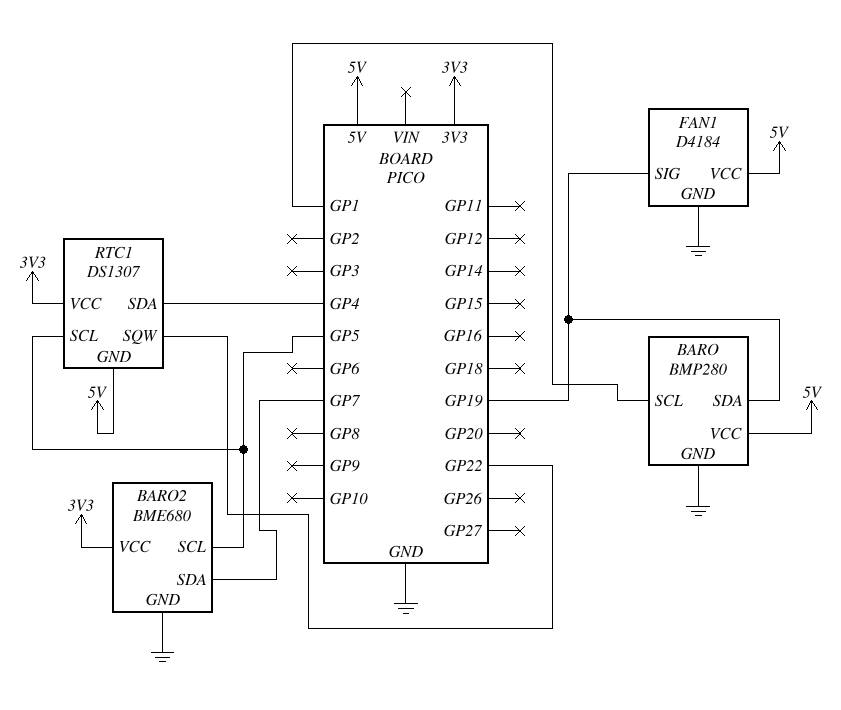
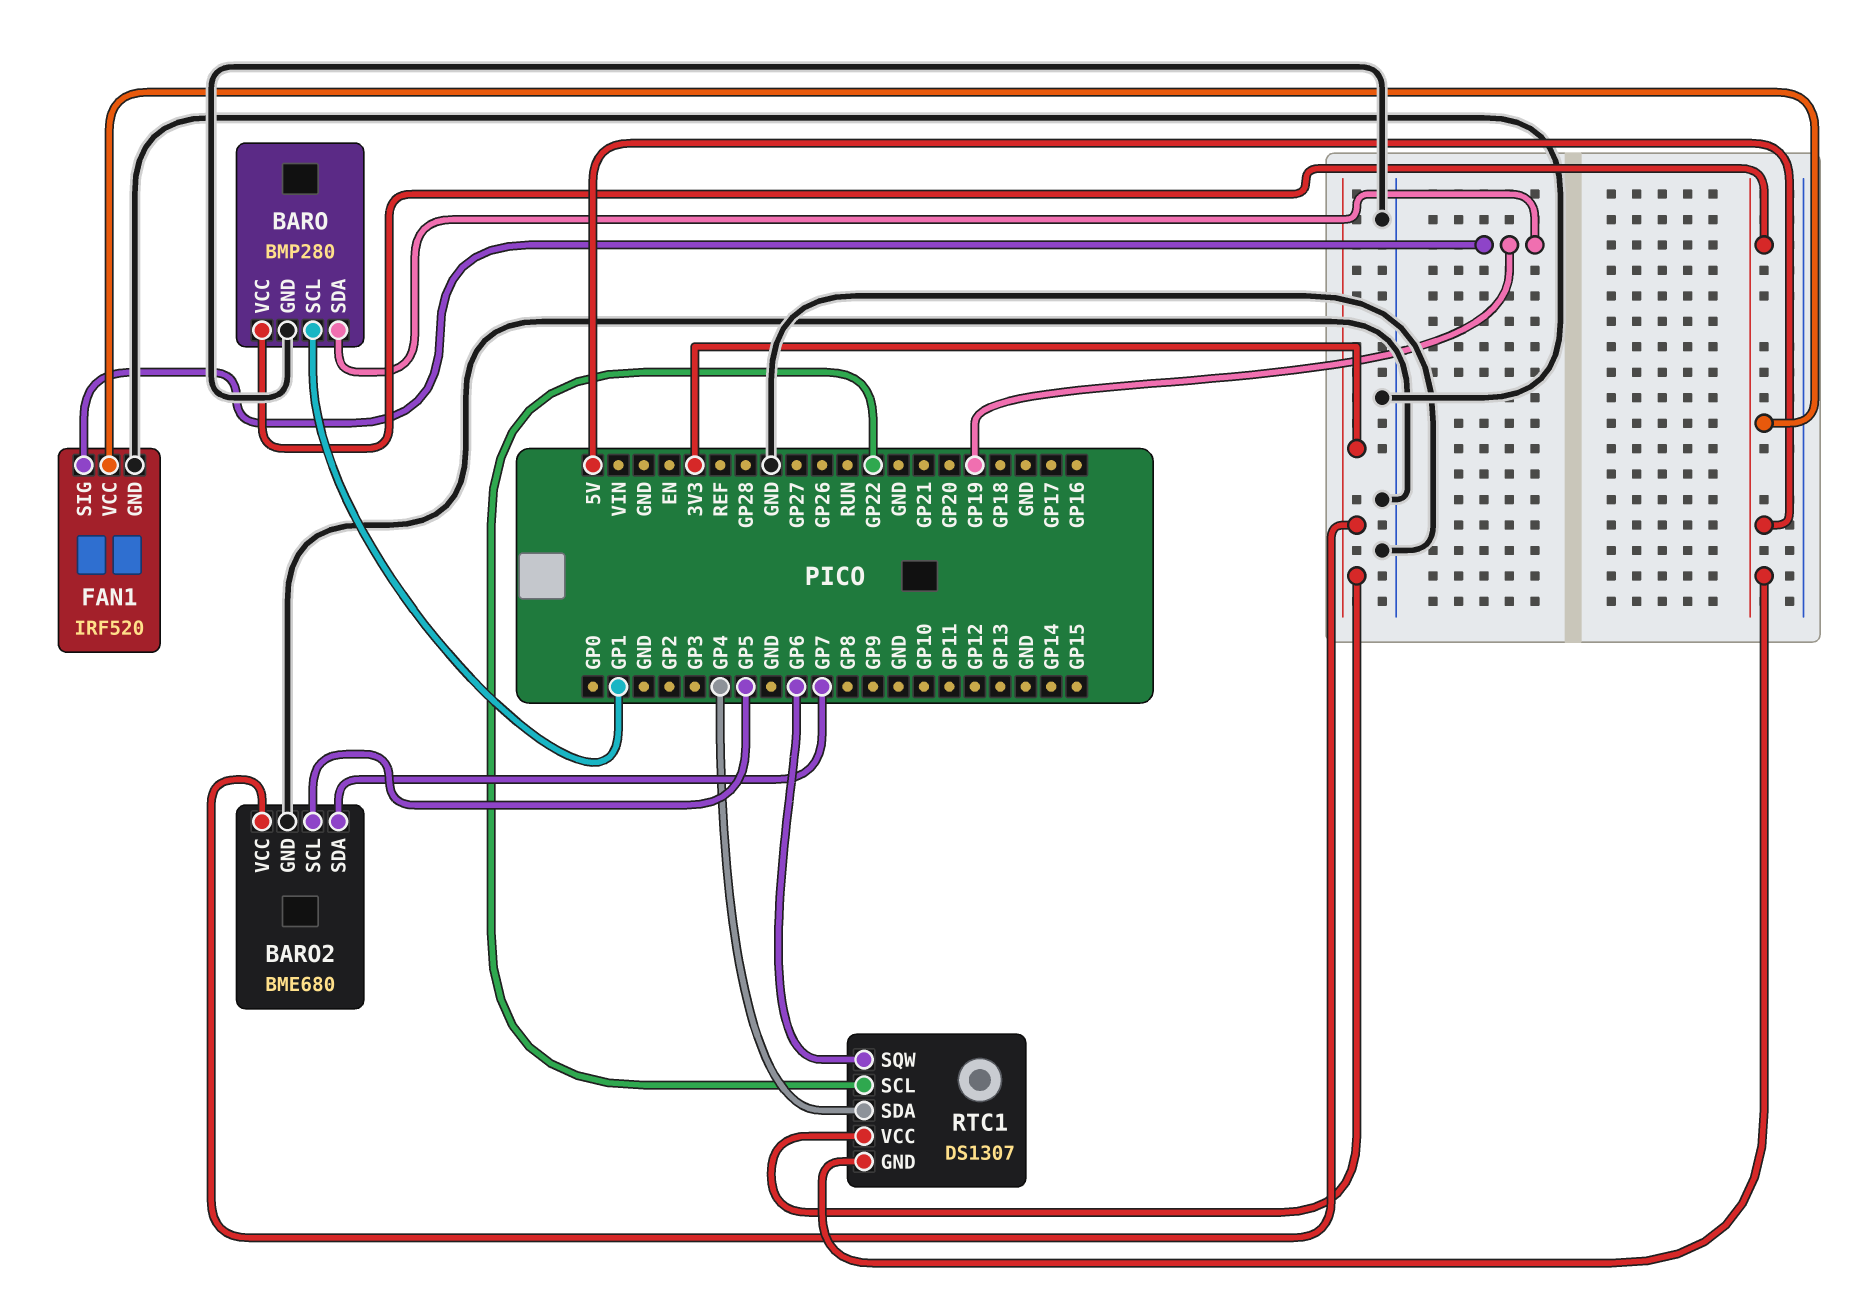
FAN1: D4184 -> IRF520
RTC1 pin SCL: GP5 -> GP22
RTC1 pin SQW: GP22 -> GP6

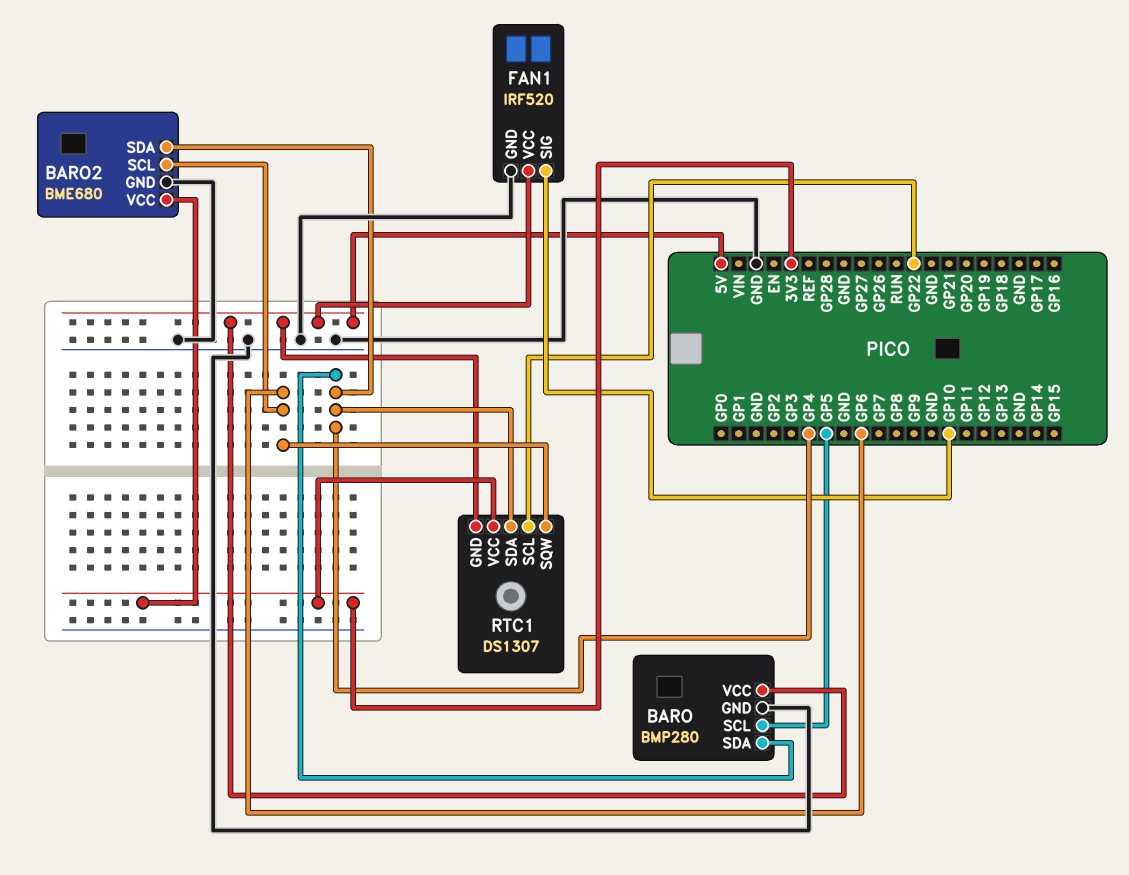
BARO pin SCL: GP1 -> GP5
BARO pin SDA: GP19 -> GP4
BARO2 pin SCL: GP5 -> GP6
BARO2 pin SDA: GP7 -> GP4
FAN1 pin SIG: GP19 -> GP10

